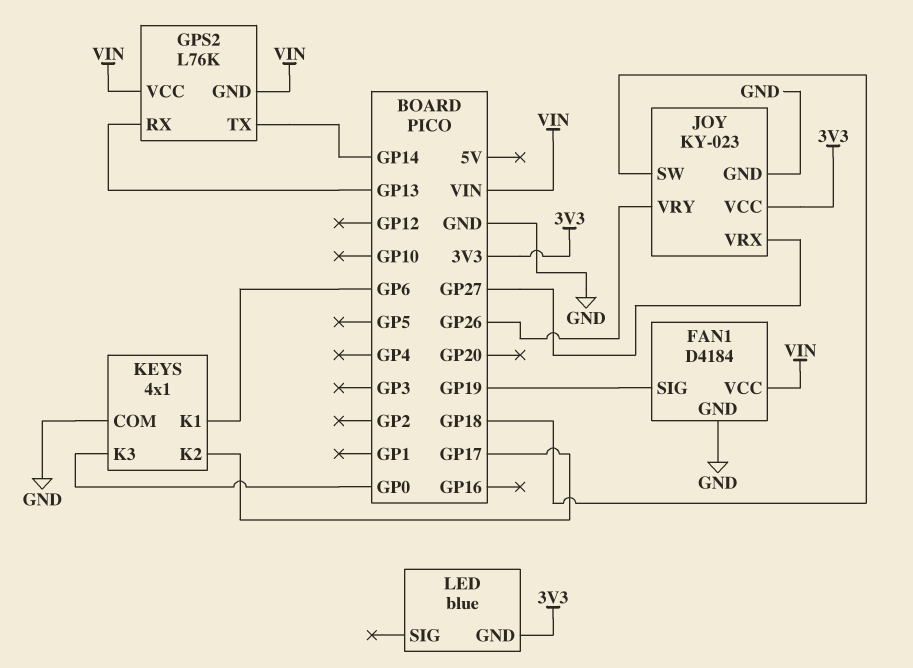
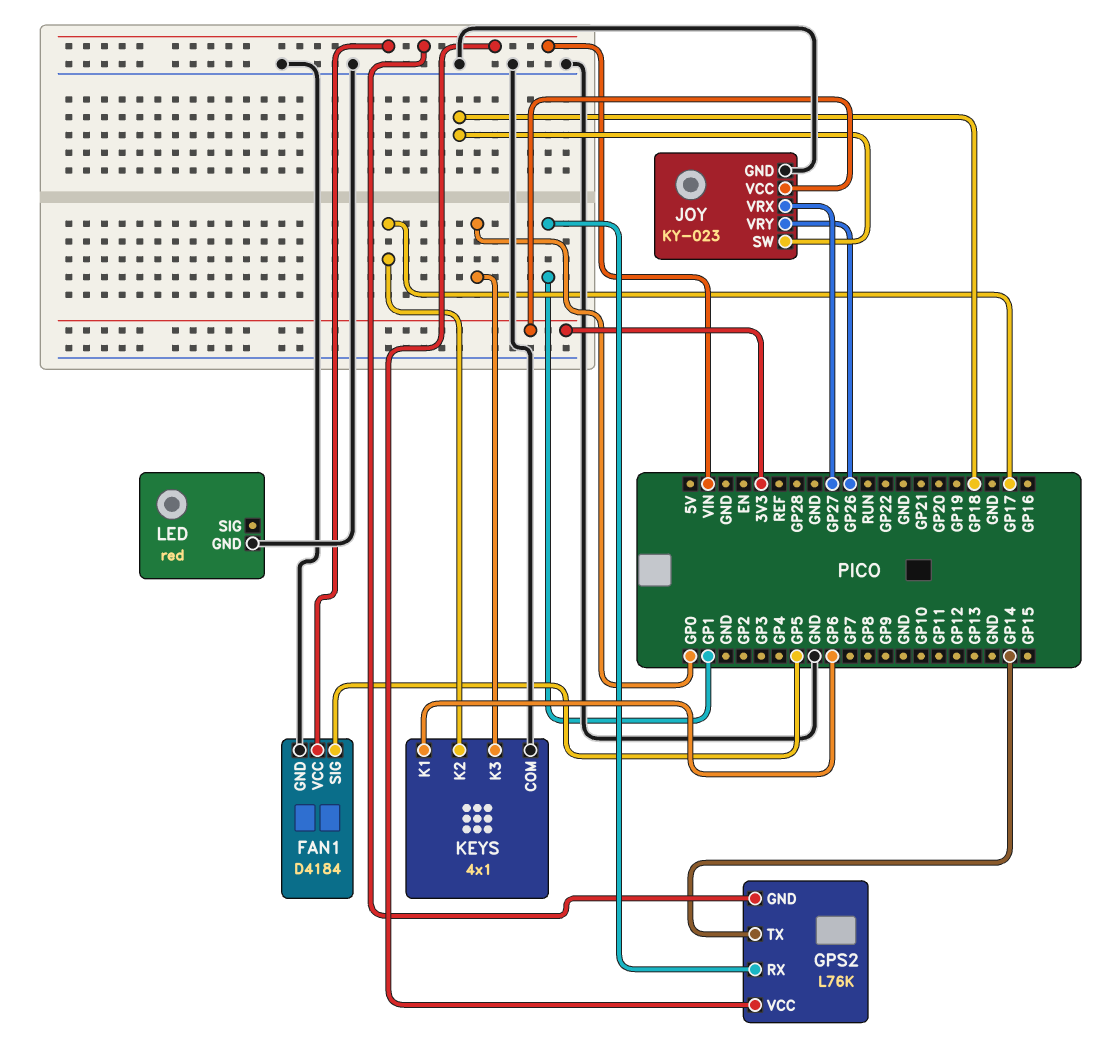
FAN1 pin SIG: GP19 -> GP5
GPS2 pin RX: GP13 -> GP1
LED: blue -> red
LED pin GND: 3V3 -> GND

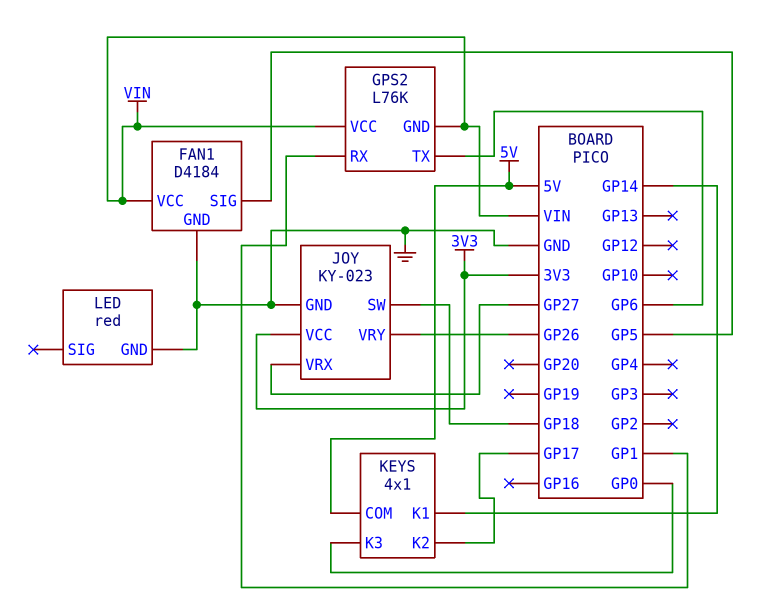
GPS2 pin TX: GP14 -> GP6
KEYS pin COM: GND -> 5V
KEYS pin K1: GP6 -> GP14

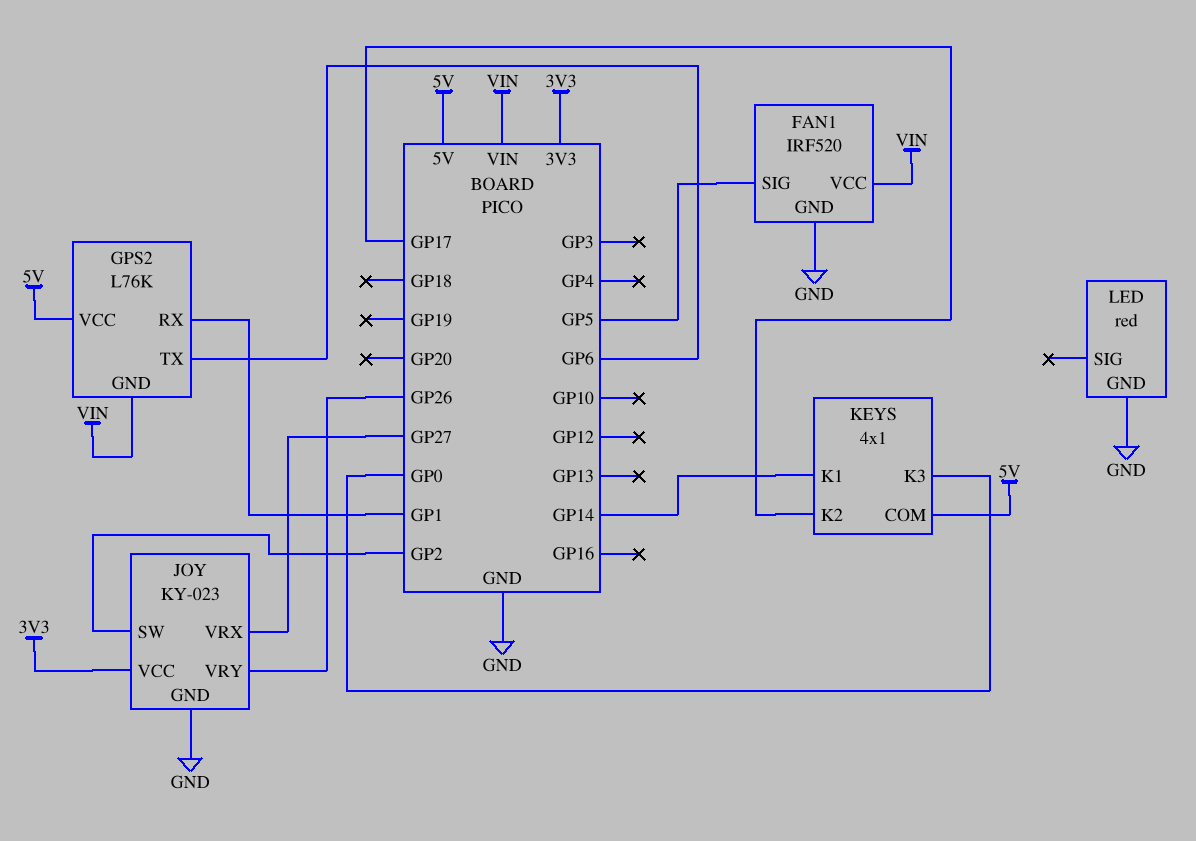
FAN1: D4184 -> IRF520
GPS2 pin VCC: VIN -> 5V
JOY pin SW: GP18 -> GP2

